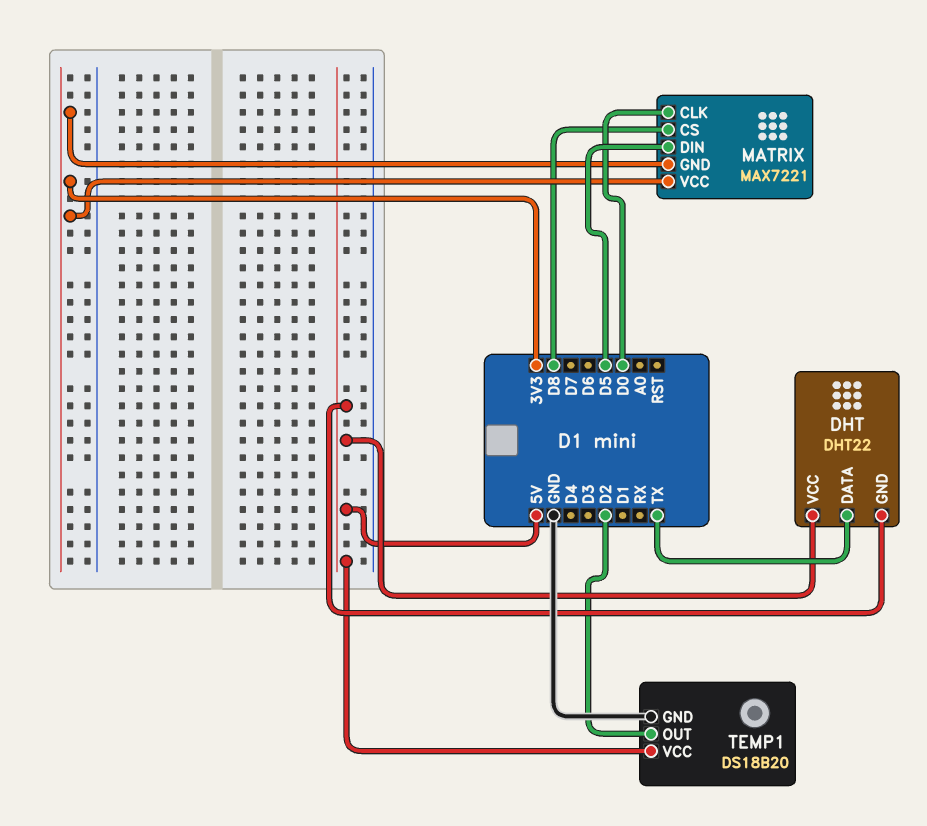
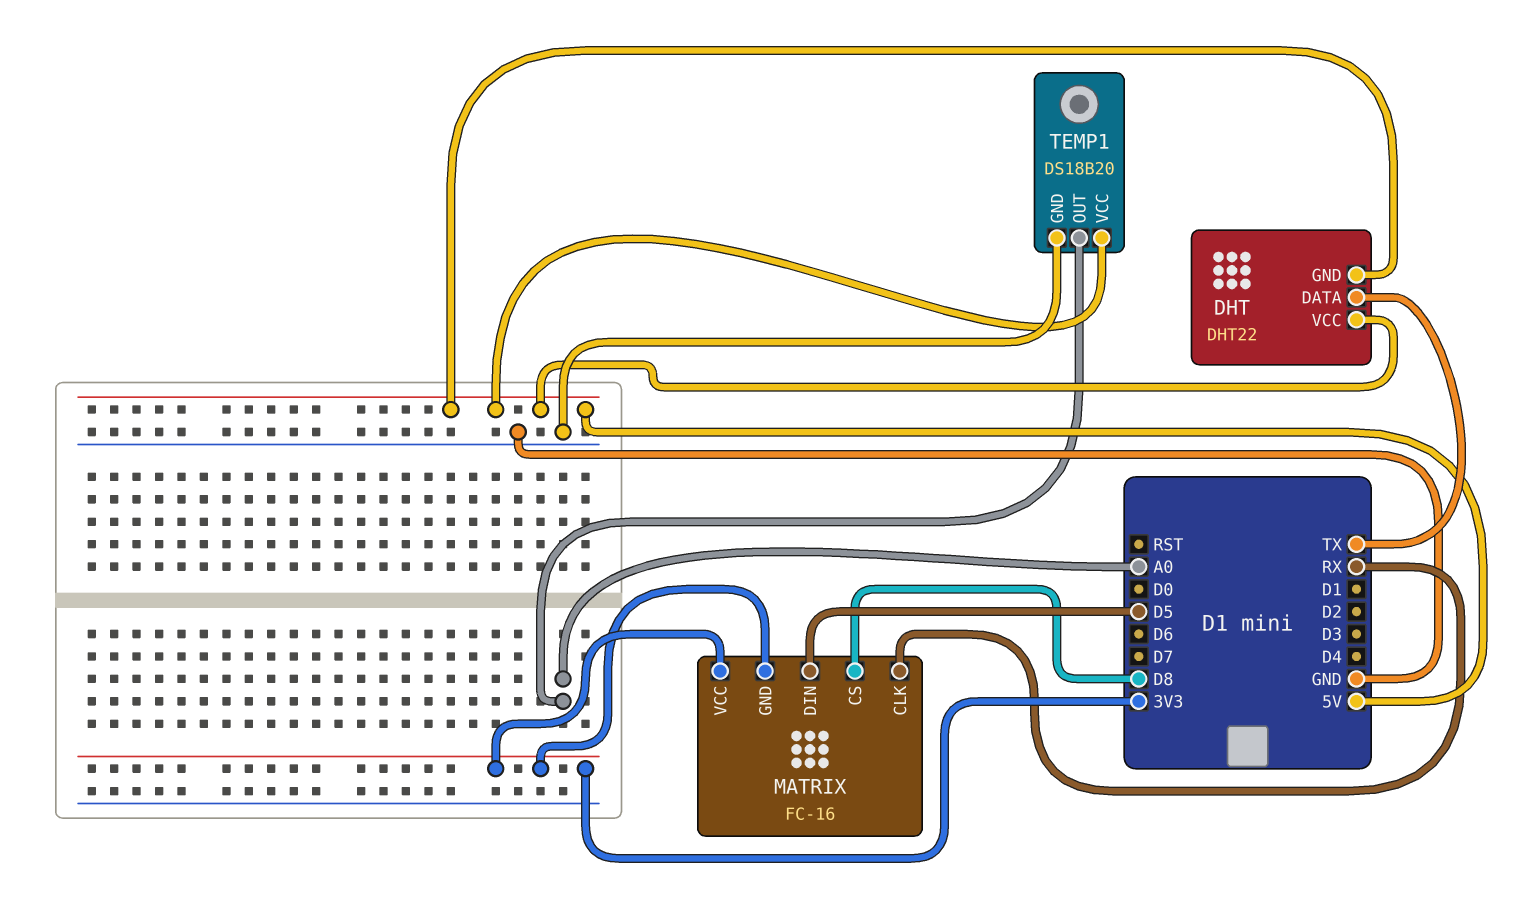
MATRIX: MAX7221 -> FC-16
MATRIX pin CLK: D0 -> RX
TEMP1 pin OUT: D2 -> A0

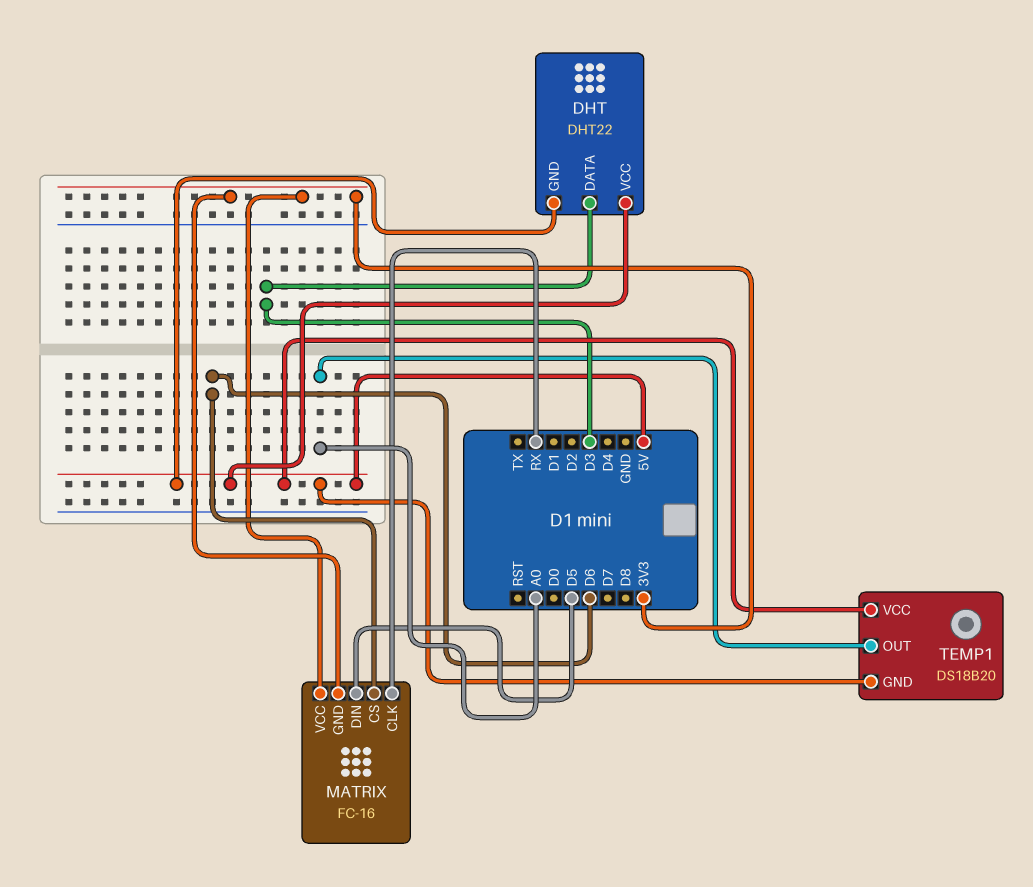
DHT pin DATA: TX -> D3
MATRIX pin CS: D8 -> D6
TEMP1 pin GND: GND -> 5V

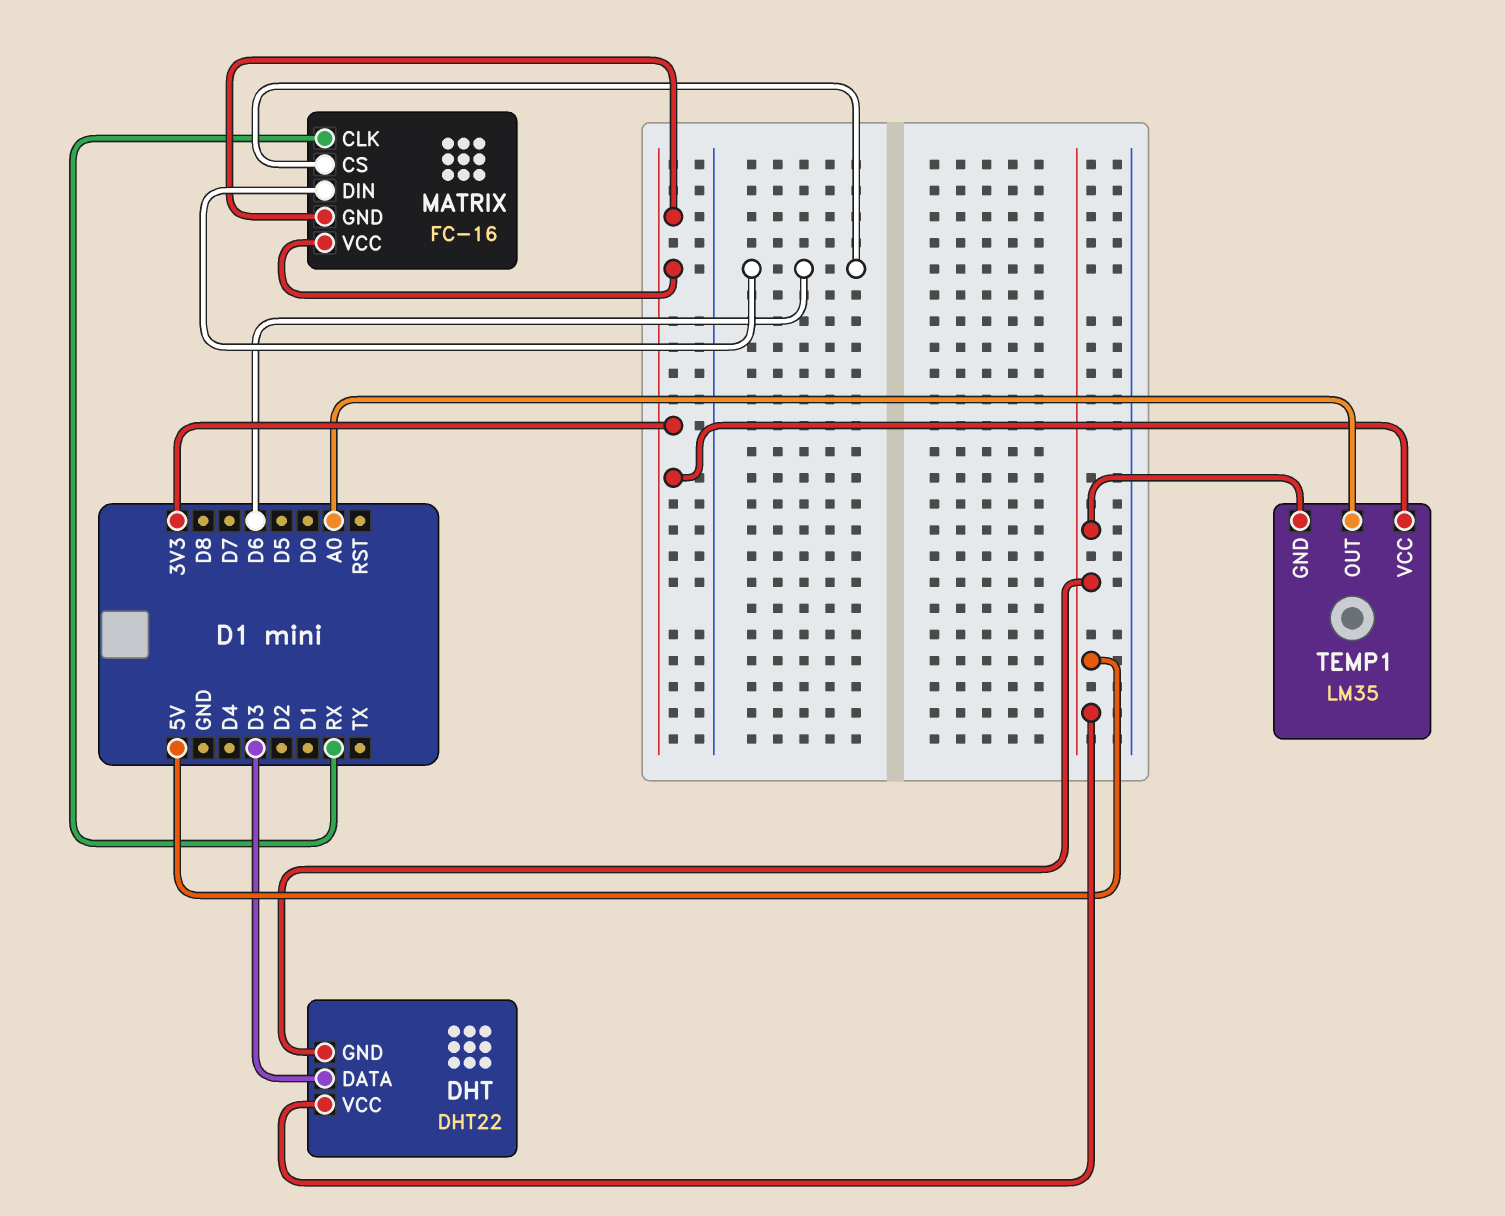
MATRIX pin DIN: D5 -> D6
TEMP1: DS18B20 -> LM35
TEMP1 pin VCC: 5V -> 3V3

